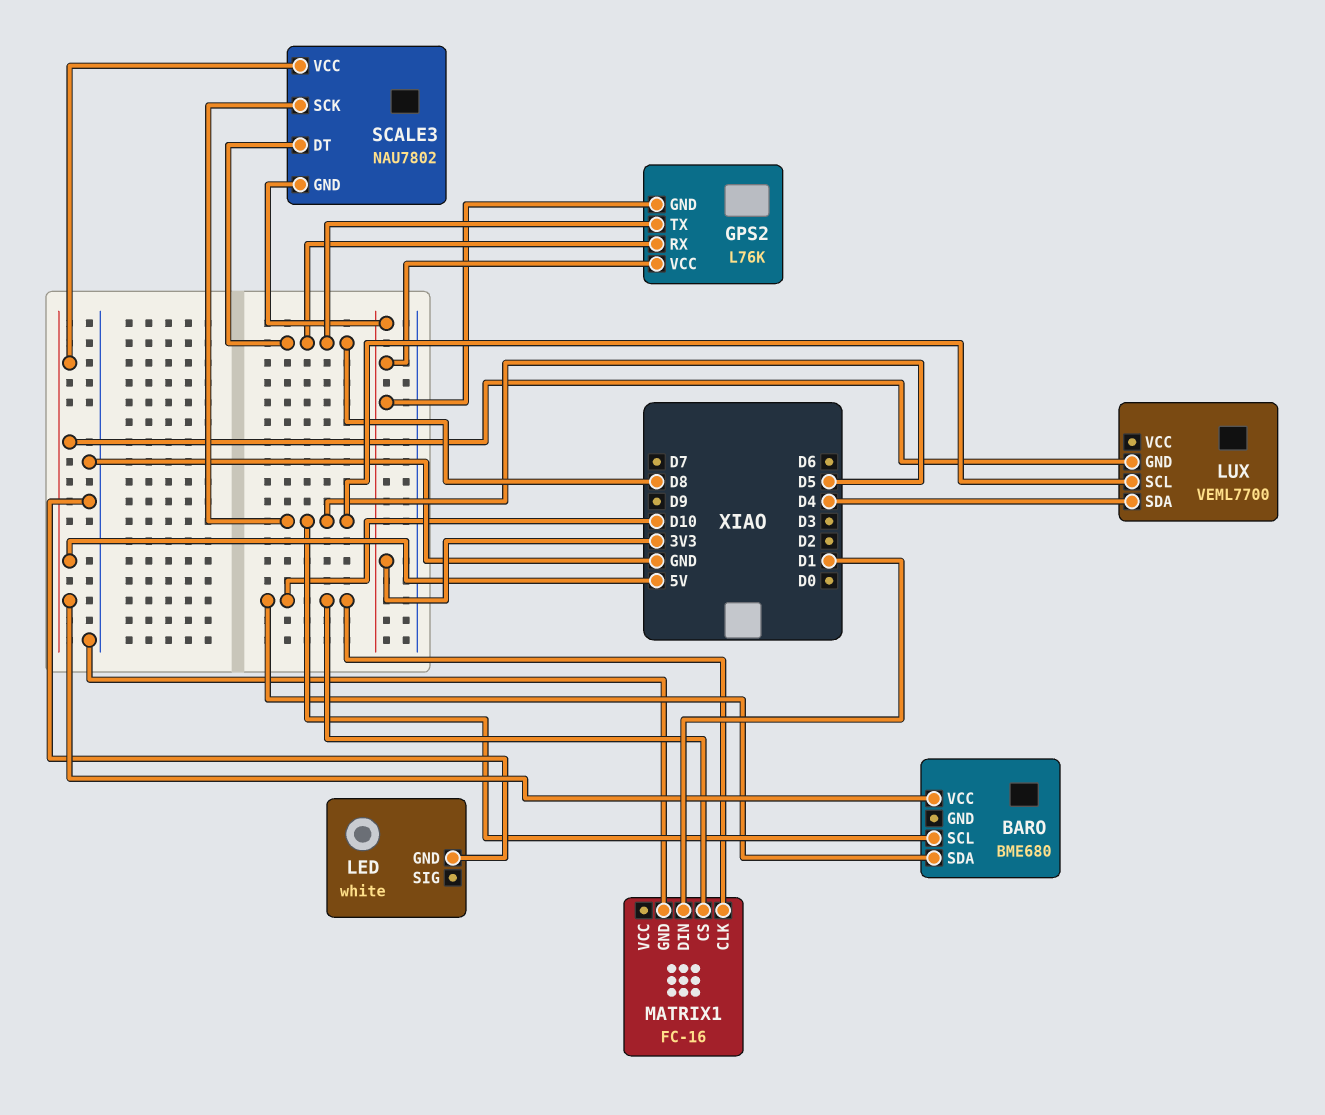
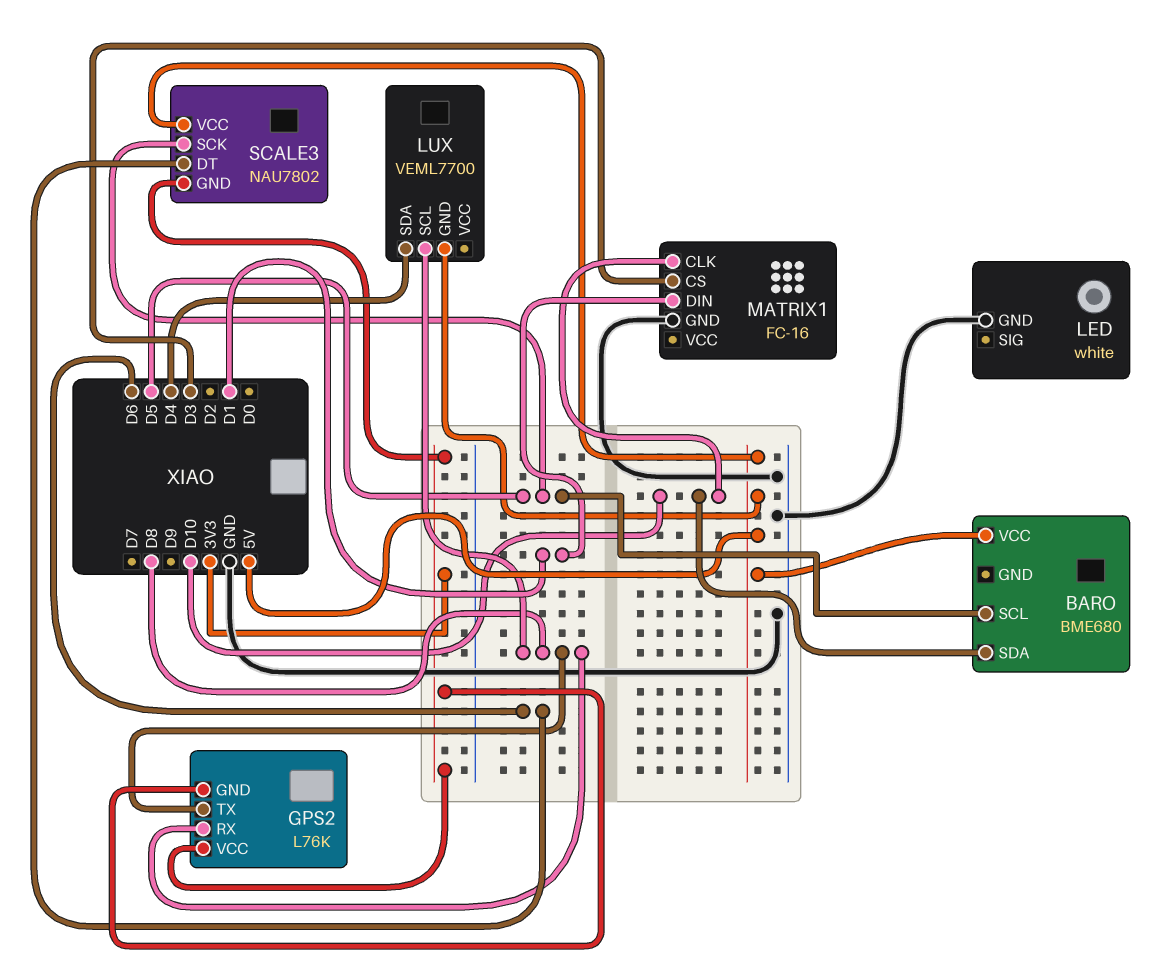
LUX pin SCL: D5 -> D8
MATRIX1 pin CS: D10 -> D3
SCALE3 pin DT: D8 -> D6

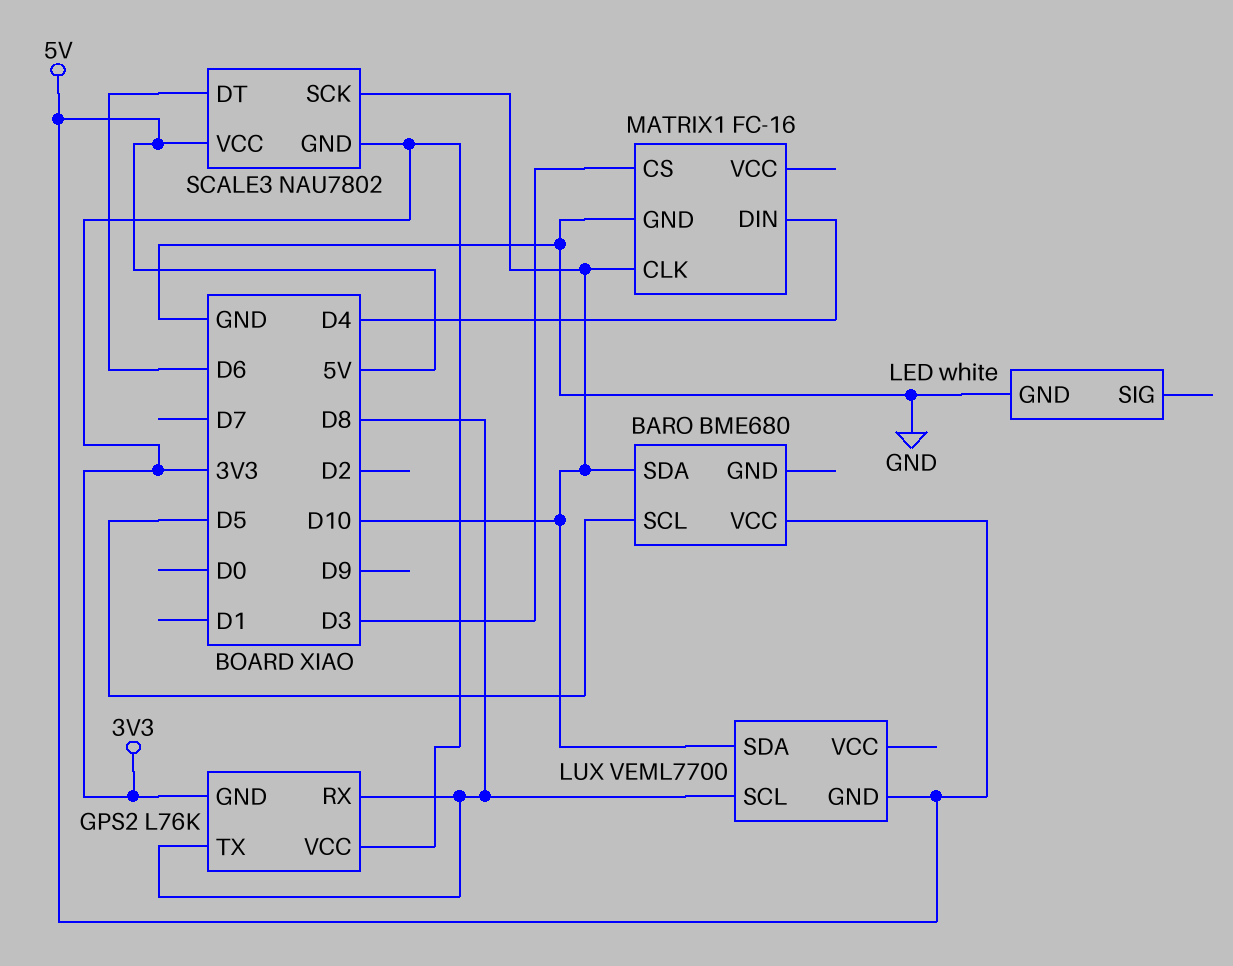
LUX pin SDA: D4 -> D10
MATRIX1 pin DIN: D1 -> D4
SCALE3 pin SCK: D5 -> D10

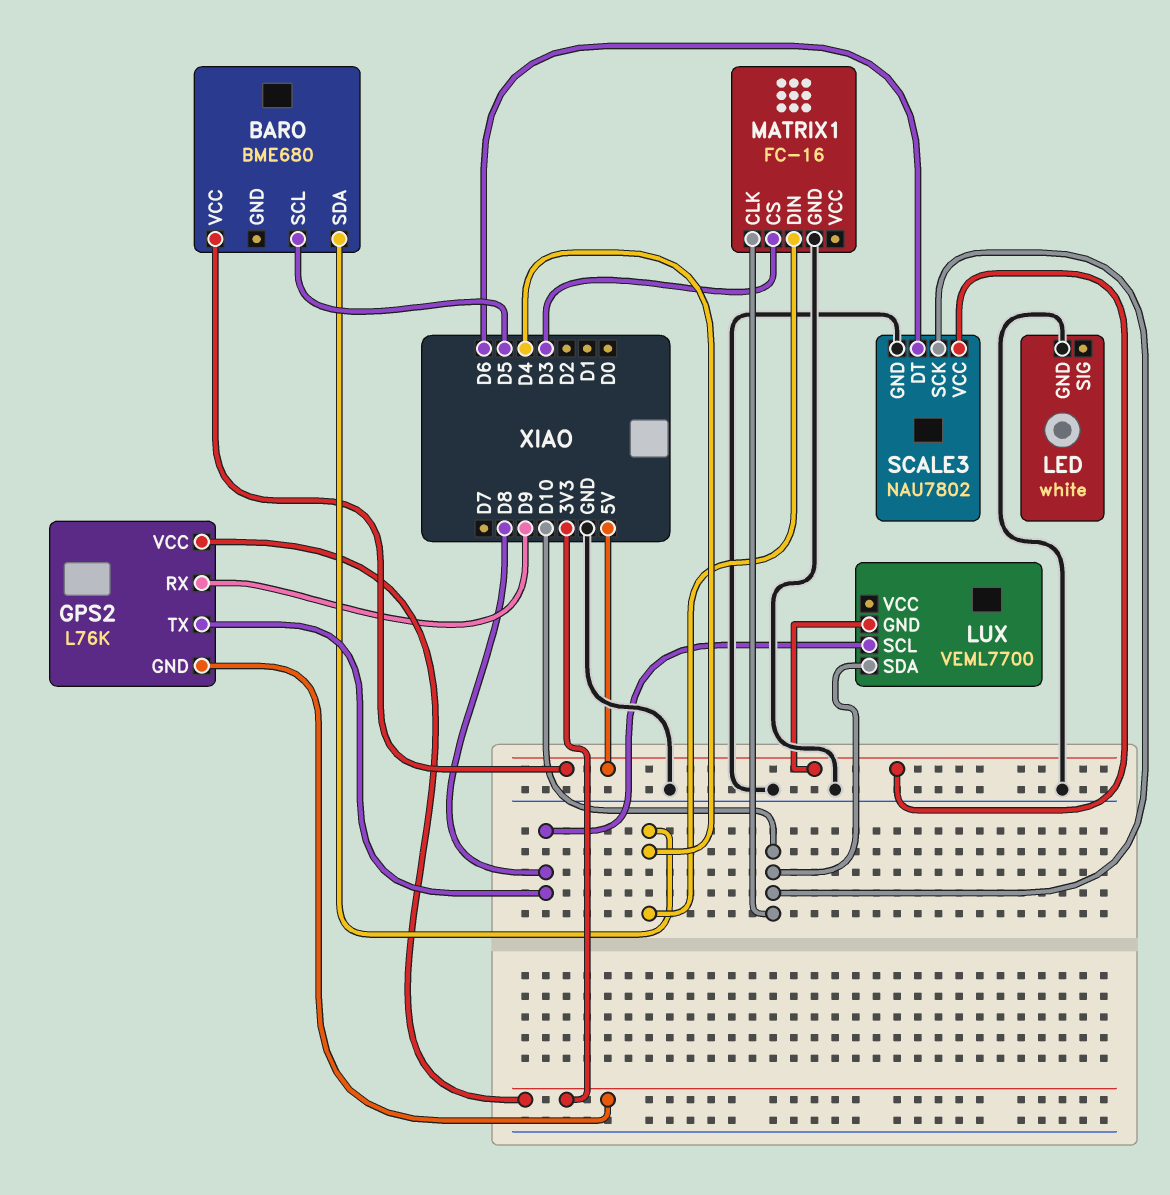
BARO pin SDA: D10 -> D4
GPS2 pin RX: D8 -> D9
SCALE3 pin GND: 3V3 -> GND

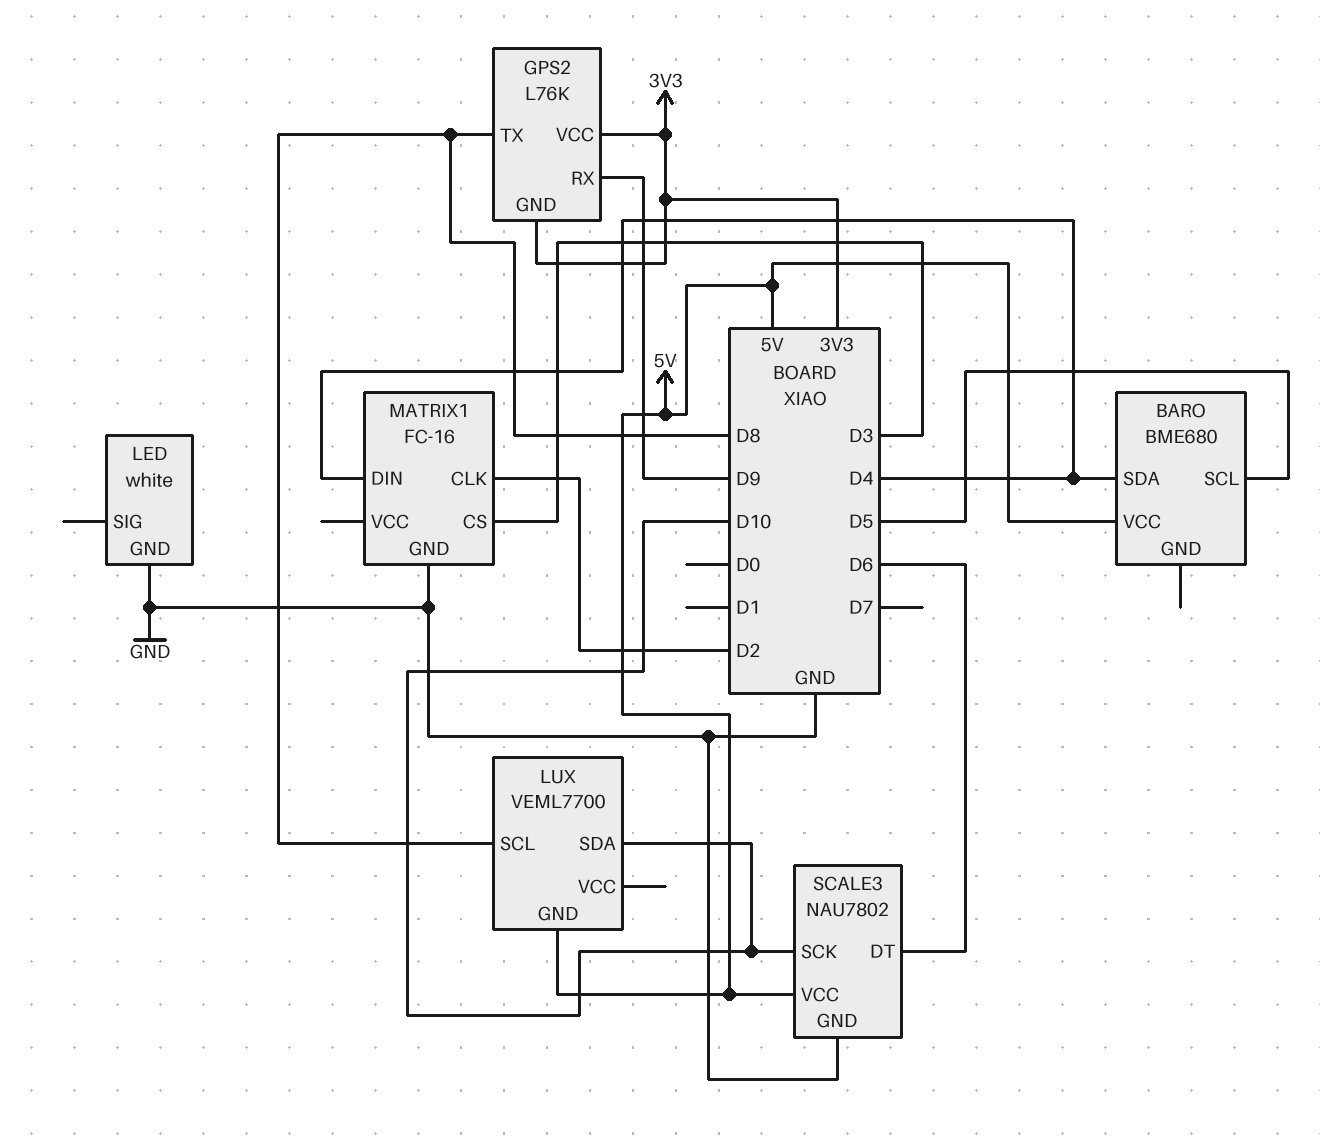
MATRIX1 pin CLK: D10 -> D2

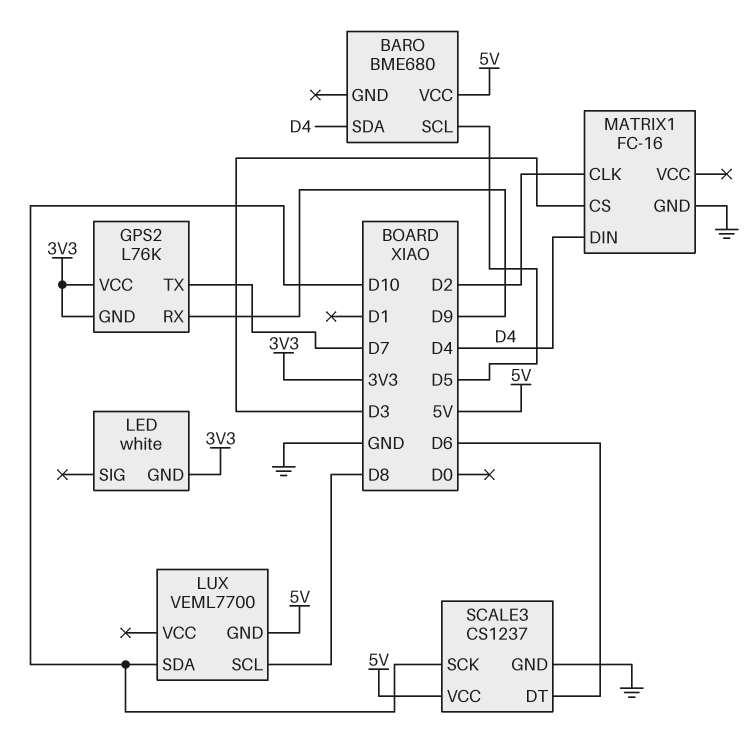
GPS2 pin TX: D8 -> D7
LED pin GND: GND -> 3V3
SCALE3: NAU7802 -> CS1237

